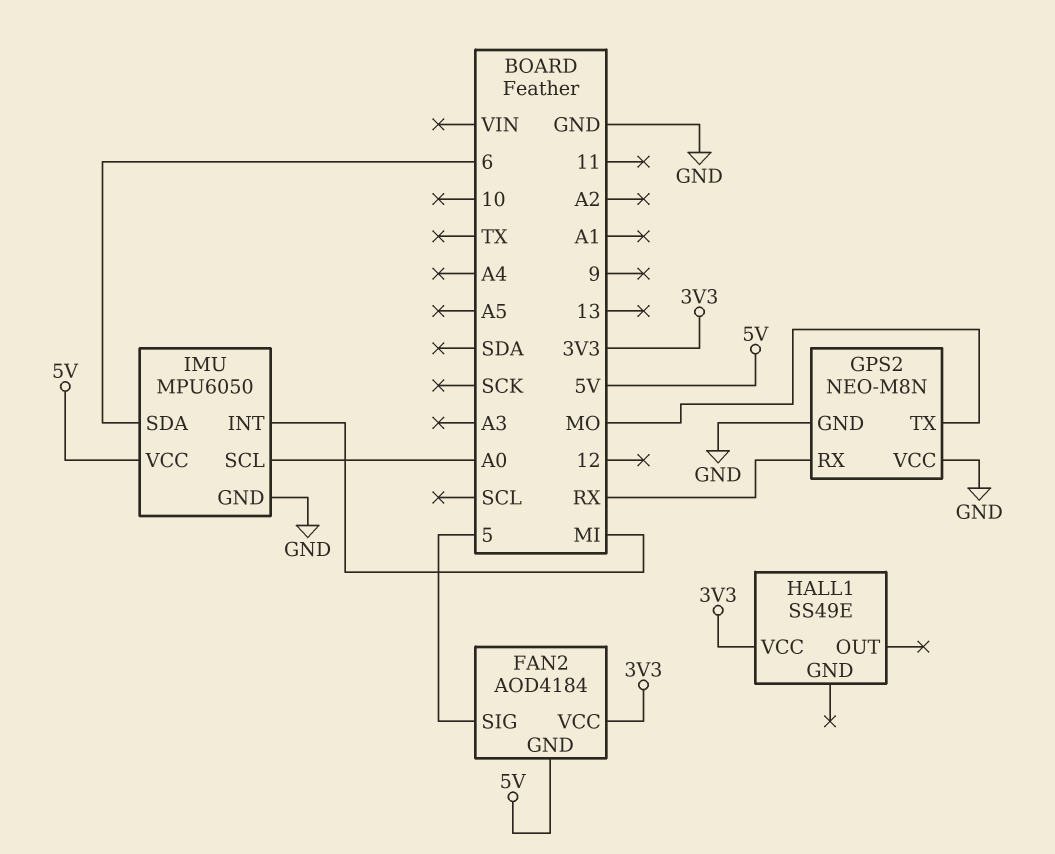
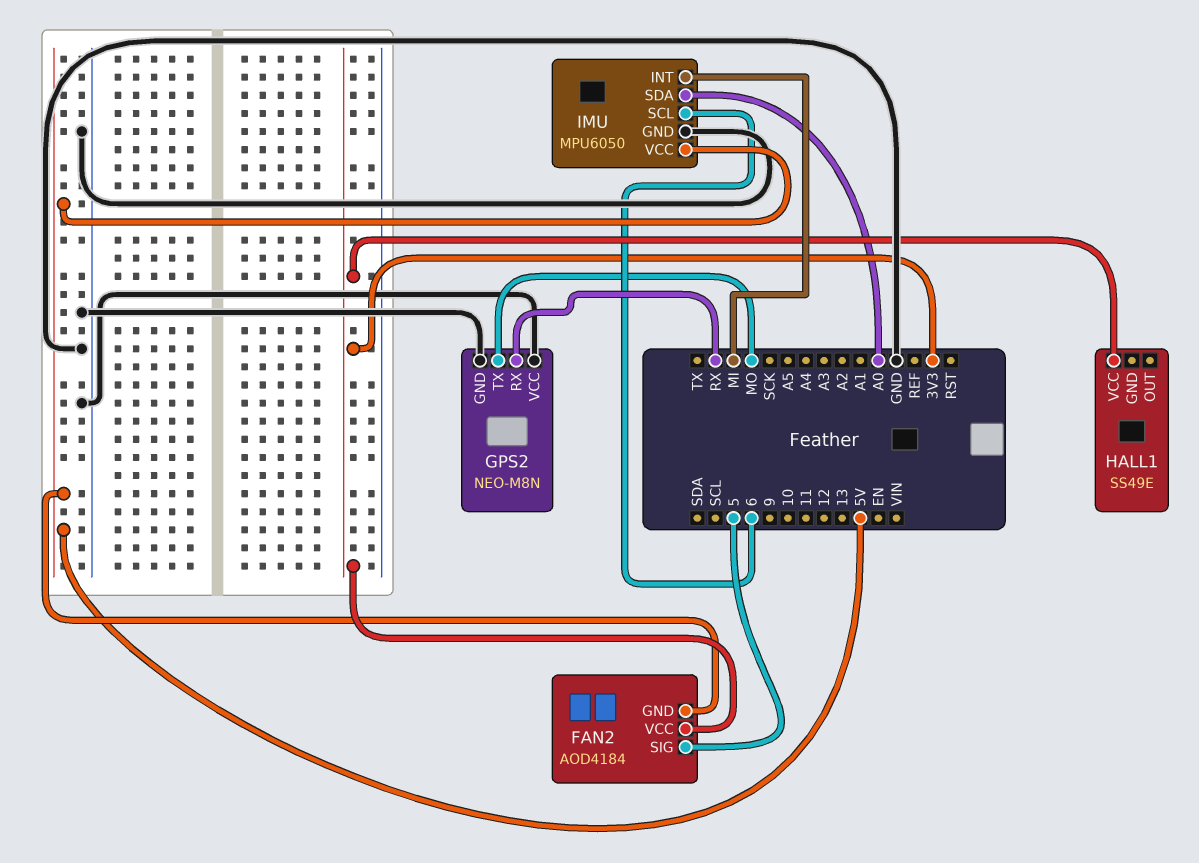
IMU pin SCL: A0 -> 6
IMU pin SDA: 6 -> A0

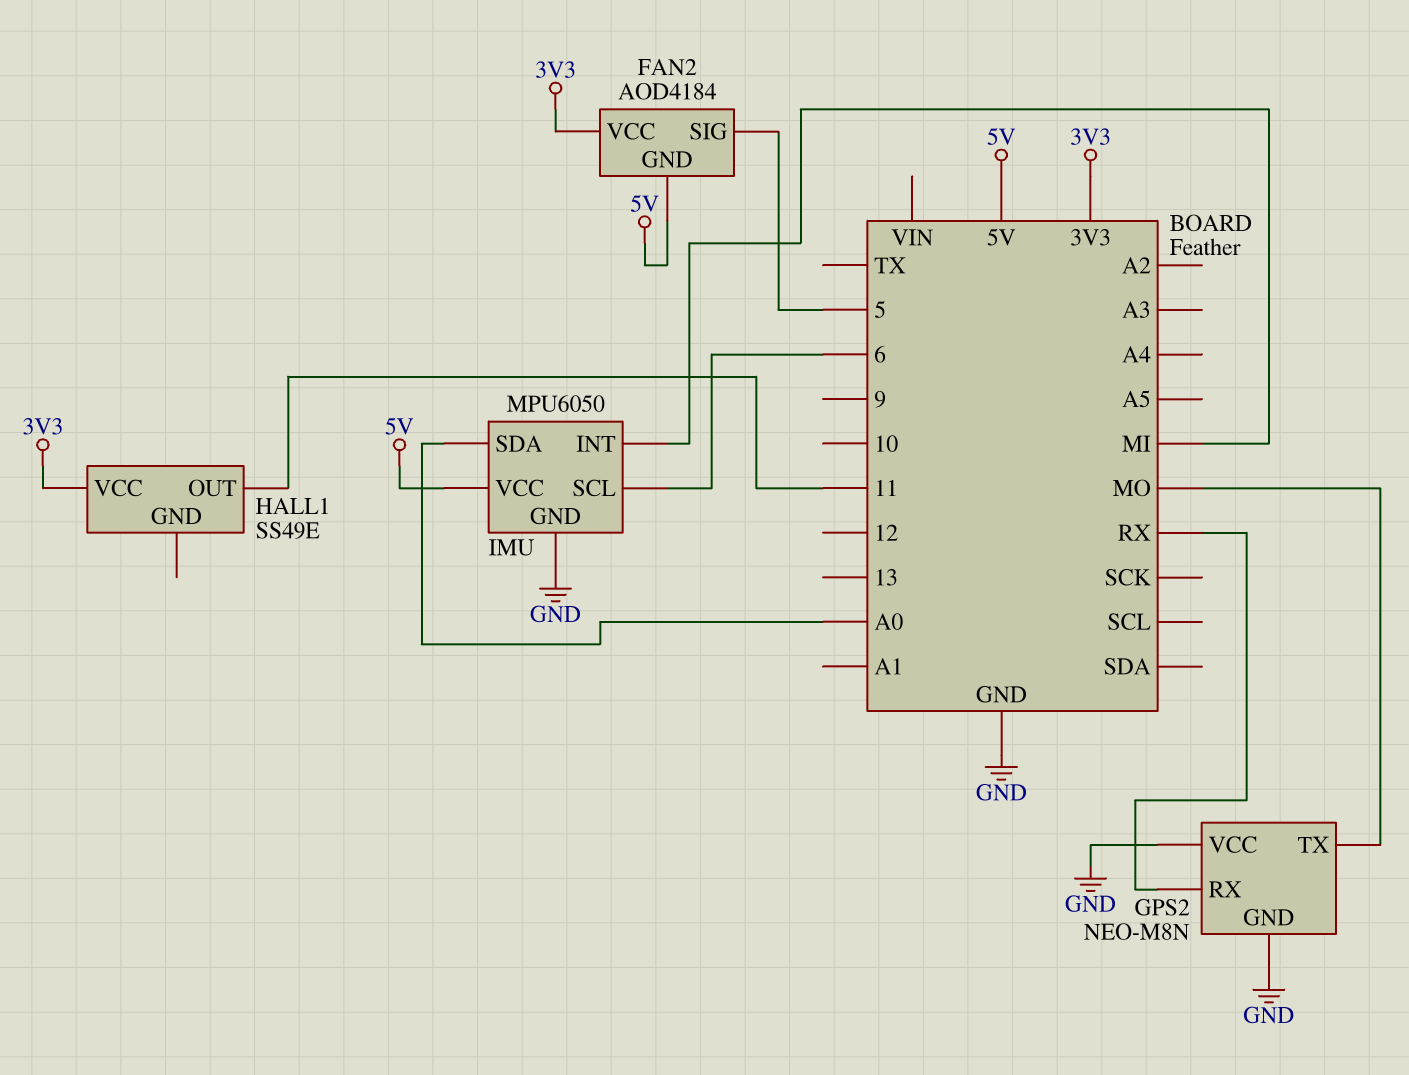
HALL1 pin OUT: none -> 11

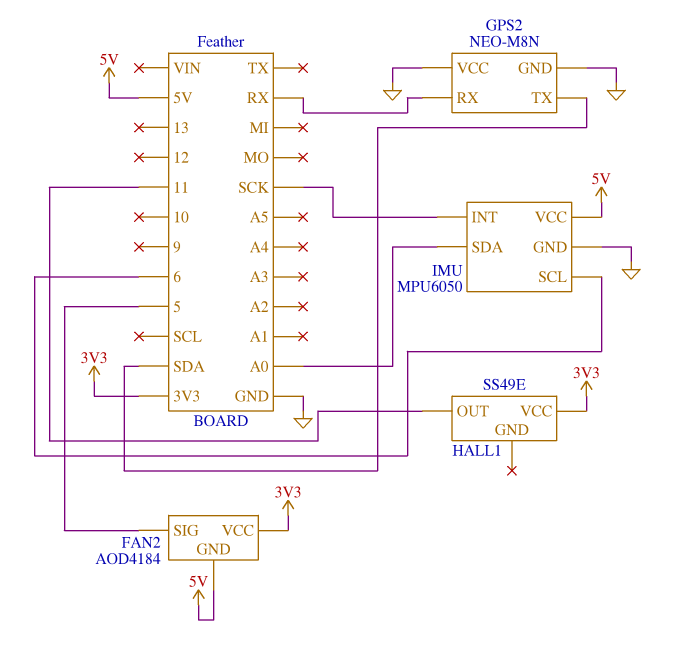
GPS2 pin TX: MO -> SDA
IMU pin INT: MI -> SCK

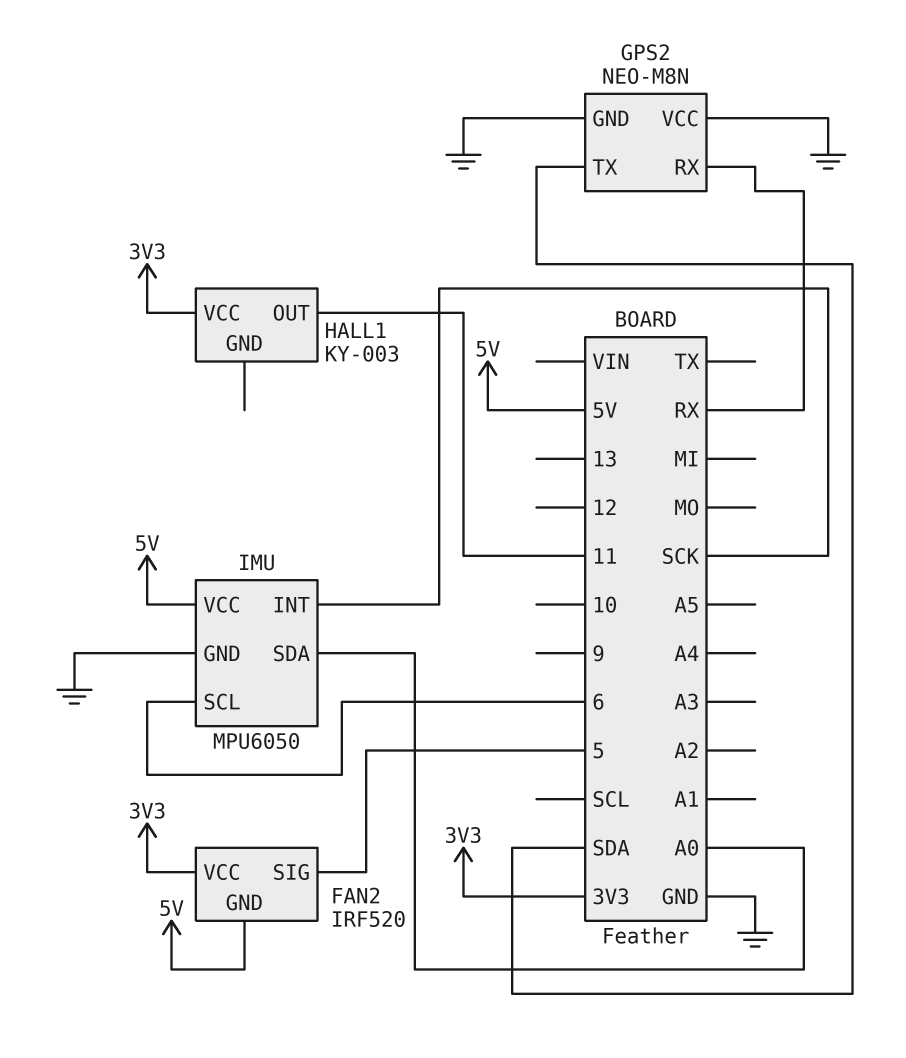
FAN2: AOD4184 -> IRF520
HALL1: SS49E -> KY-003

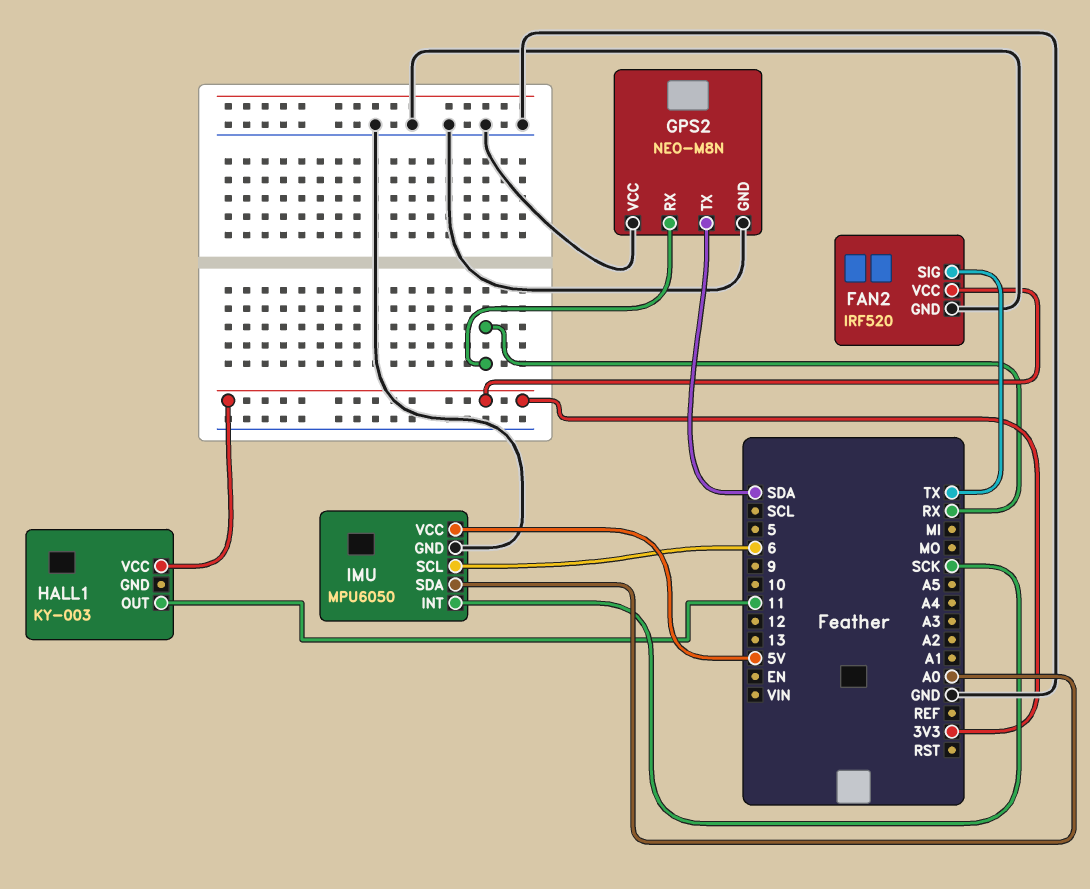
FAN2 pin GND: 5V -> GND
FAN2 pin SIG: 5 -> TX

